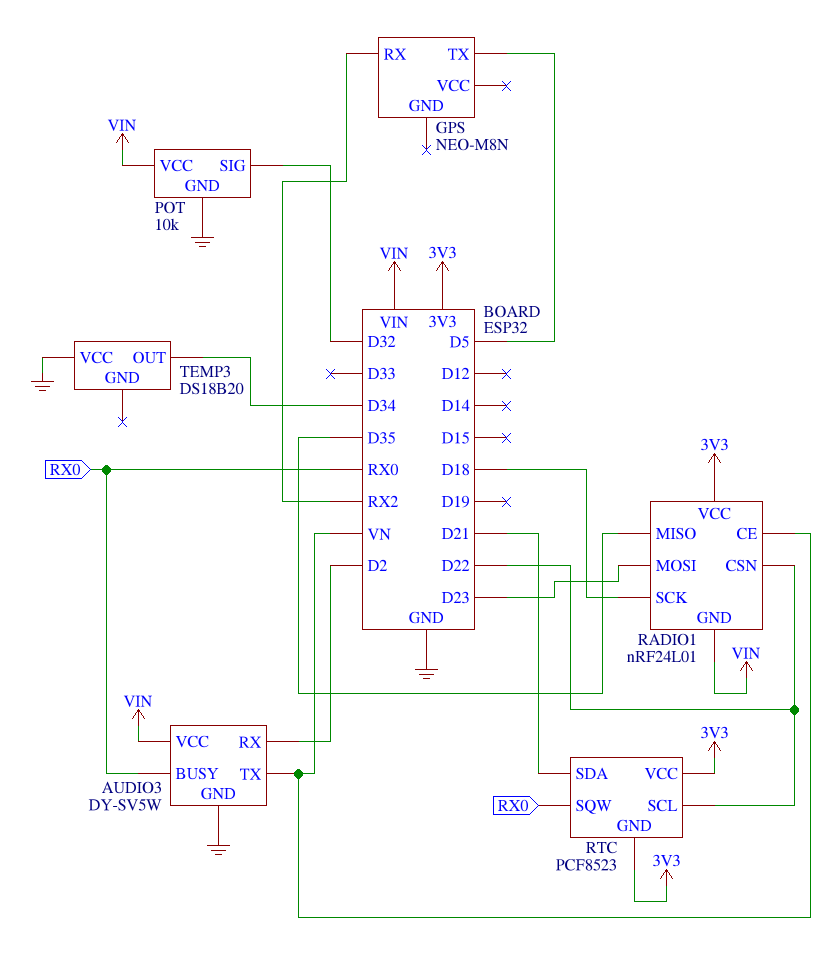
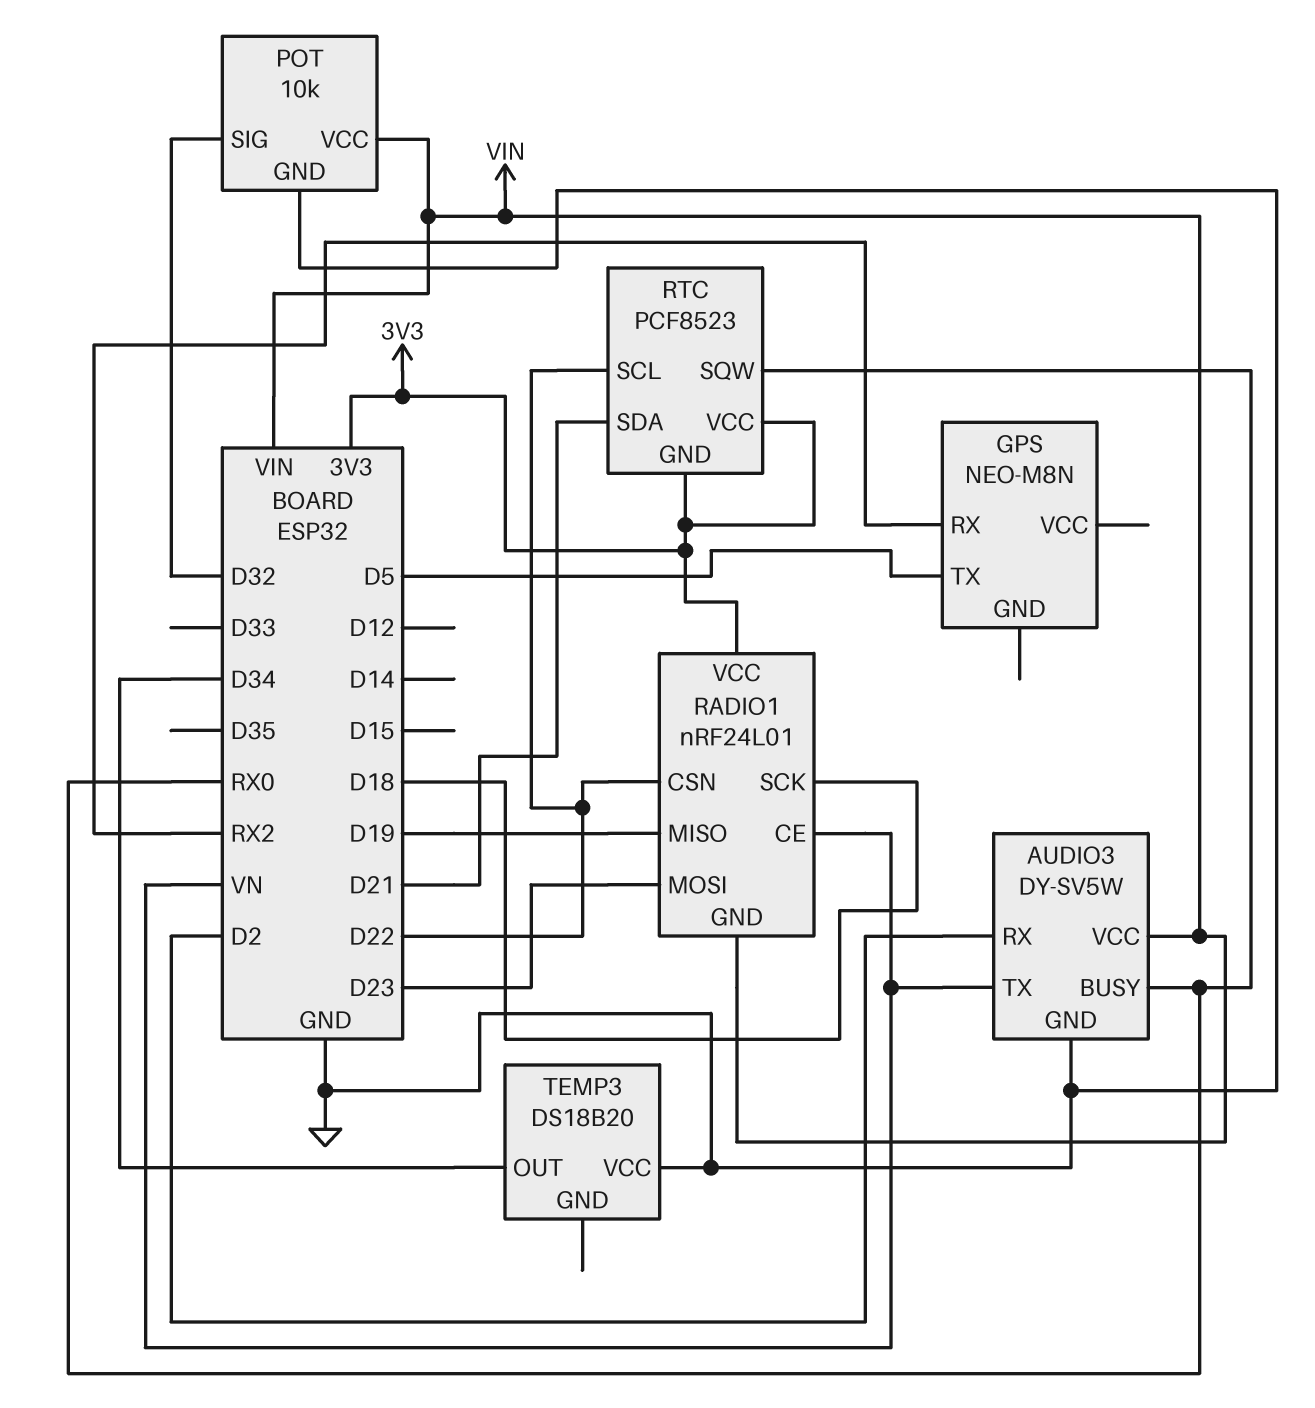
RADIO1 pin MISO: D35 -> D19

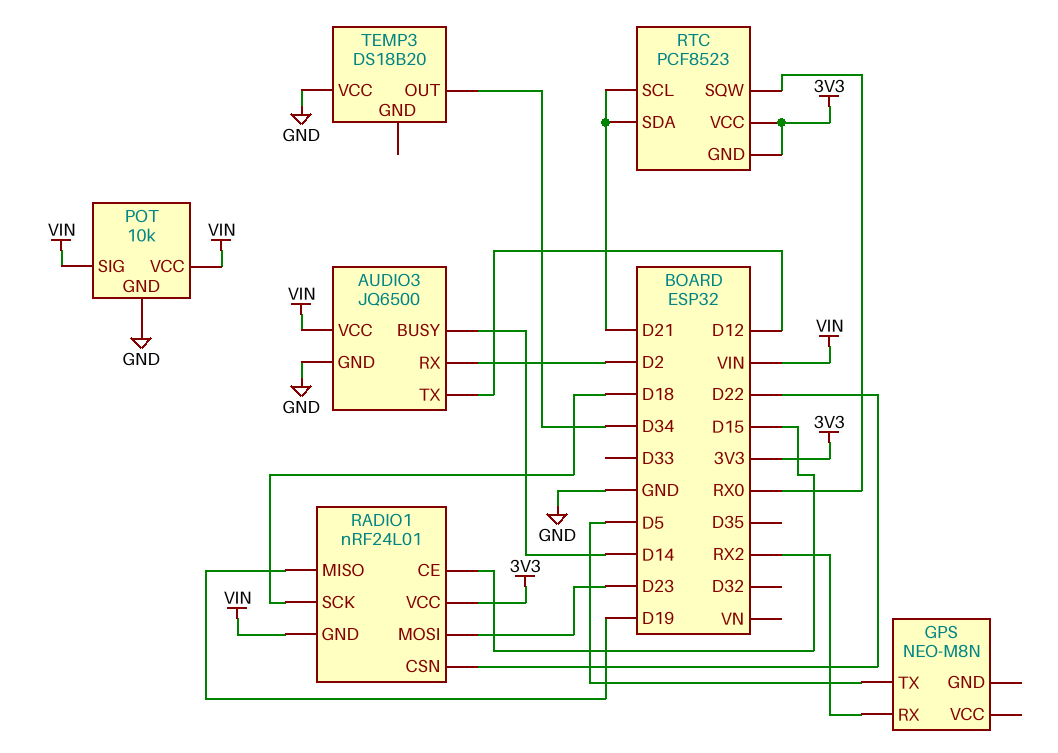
AUDIO3: DY-SV5W -> JQ6500
AUDIO3 pin BUSY: RX0 -> D14
AUDIO3 pin TX: VN -> D12
POT pin SIG: D32 -> VIN
RADIO1 pin CE: VN -> D15
RTC pin SCL: D22 -> D21

